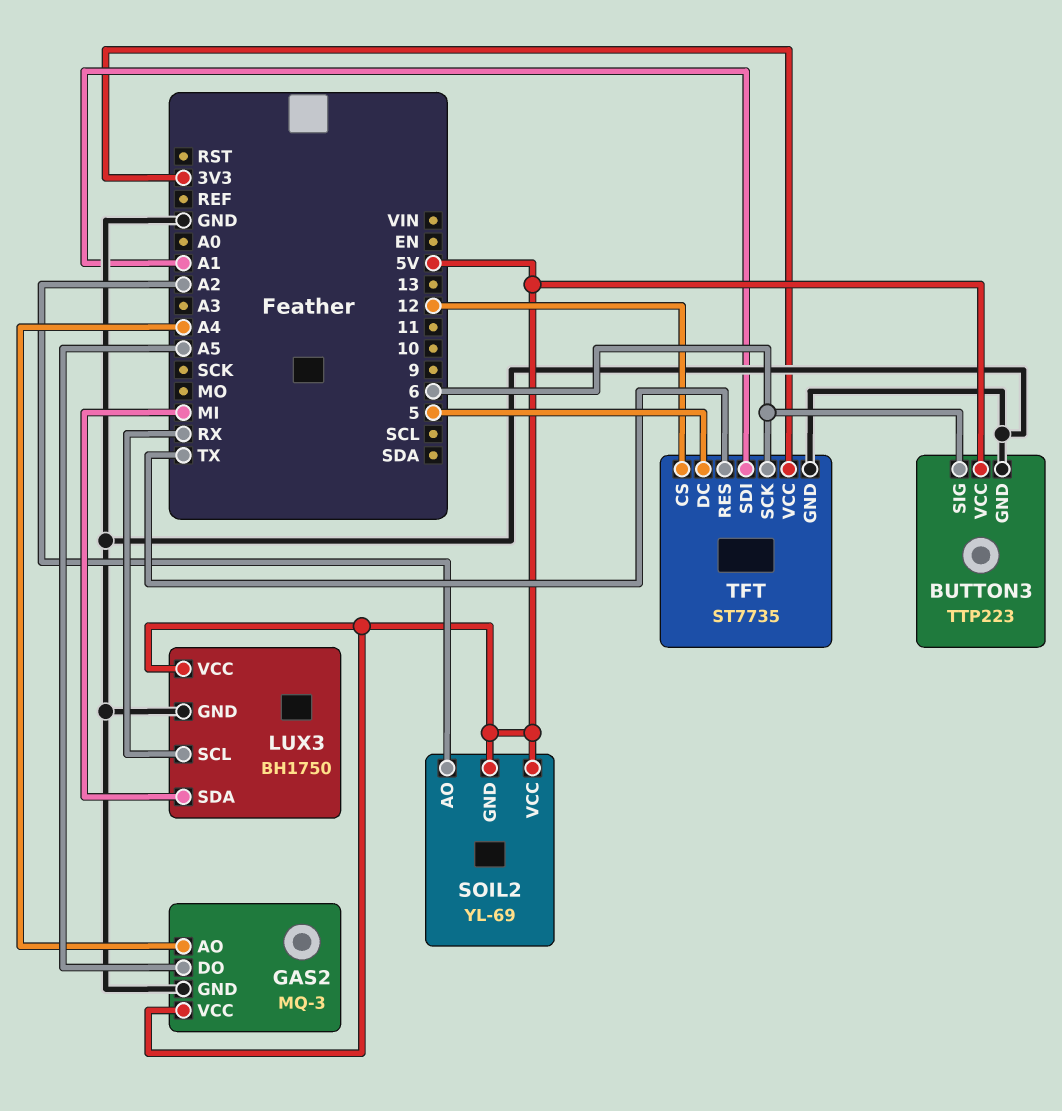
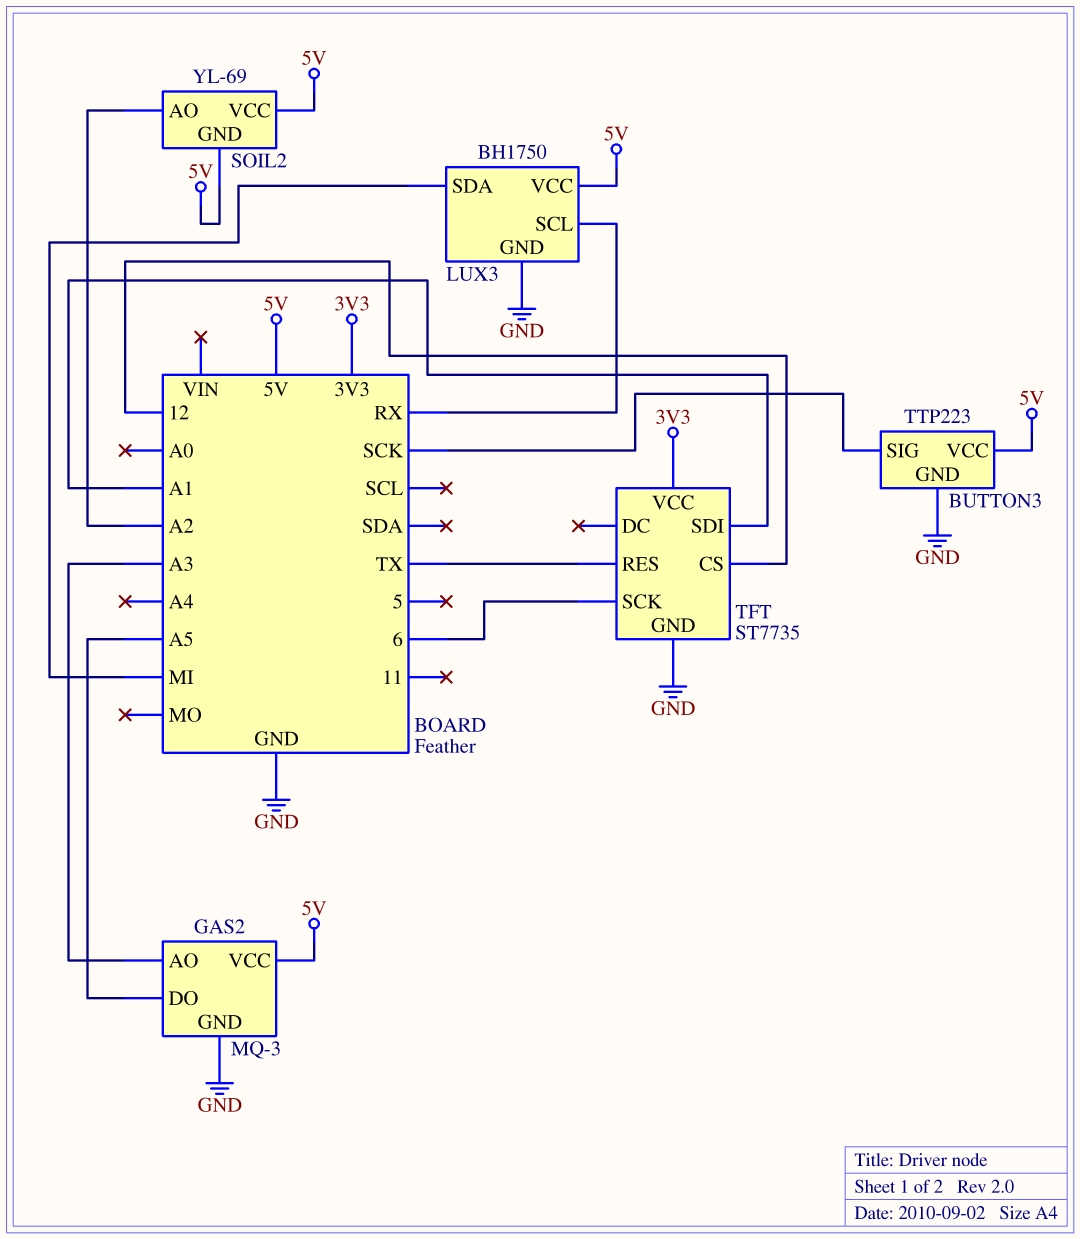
BUTTON3 pin SIG: 6 -> SCK
GAS2 pin AO: A4 -> A3
TFT pin DC: 5 -> none

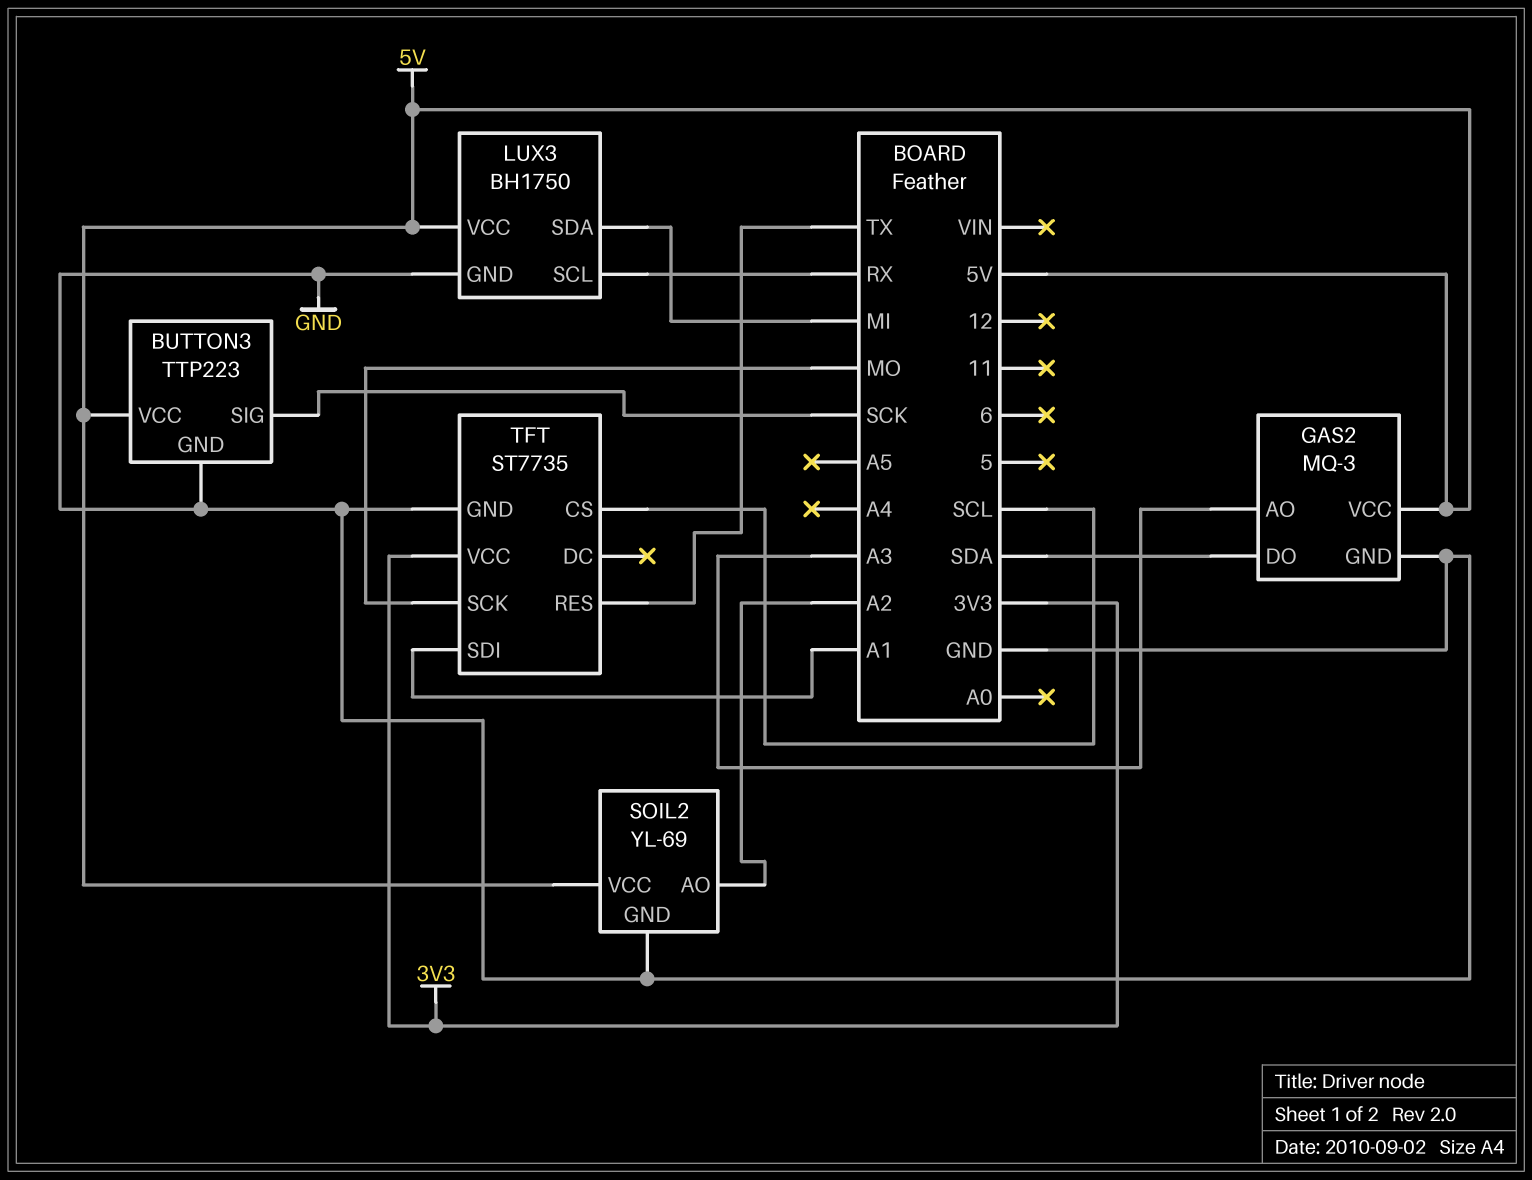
GAS2 pin DO: A5 -> SDA
SOIL2 pin GND: 5V -> GND
TFT pin CS: 12 -> SCL
TFT pin SCK: 6 -> MO

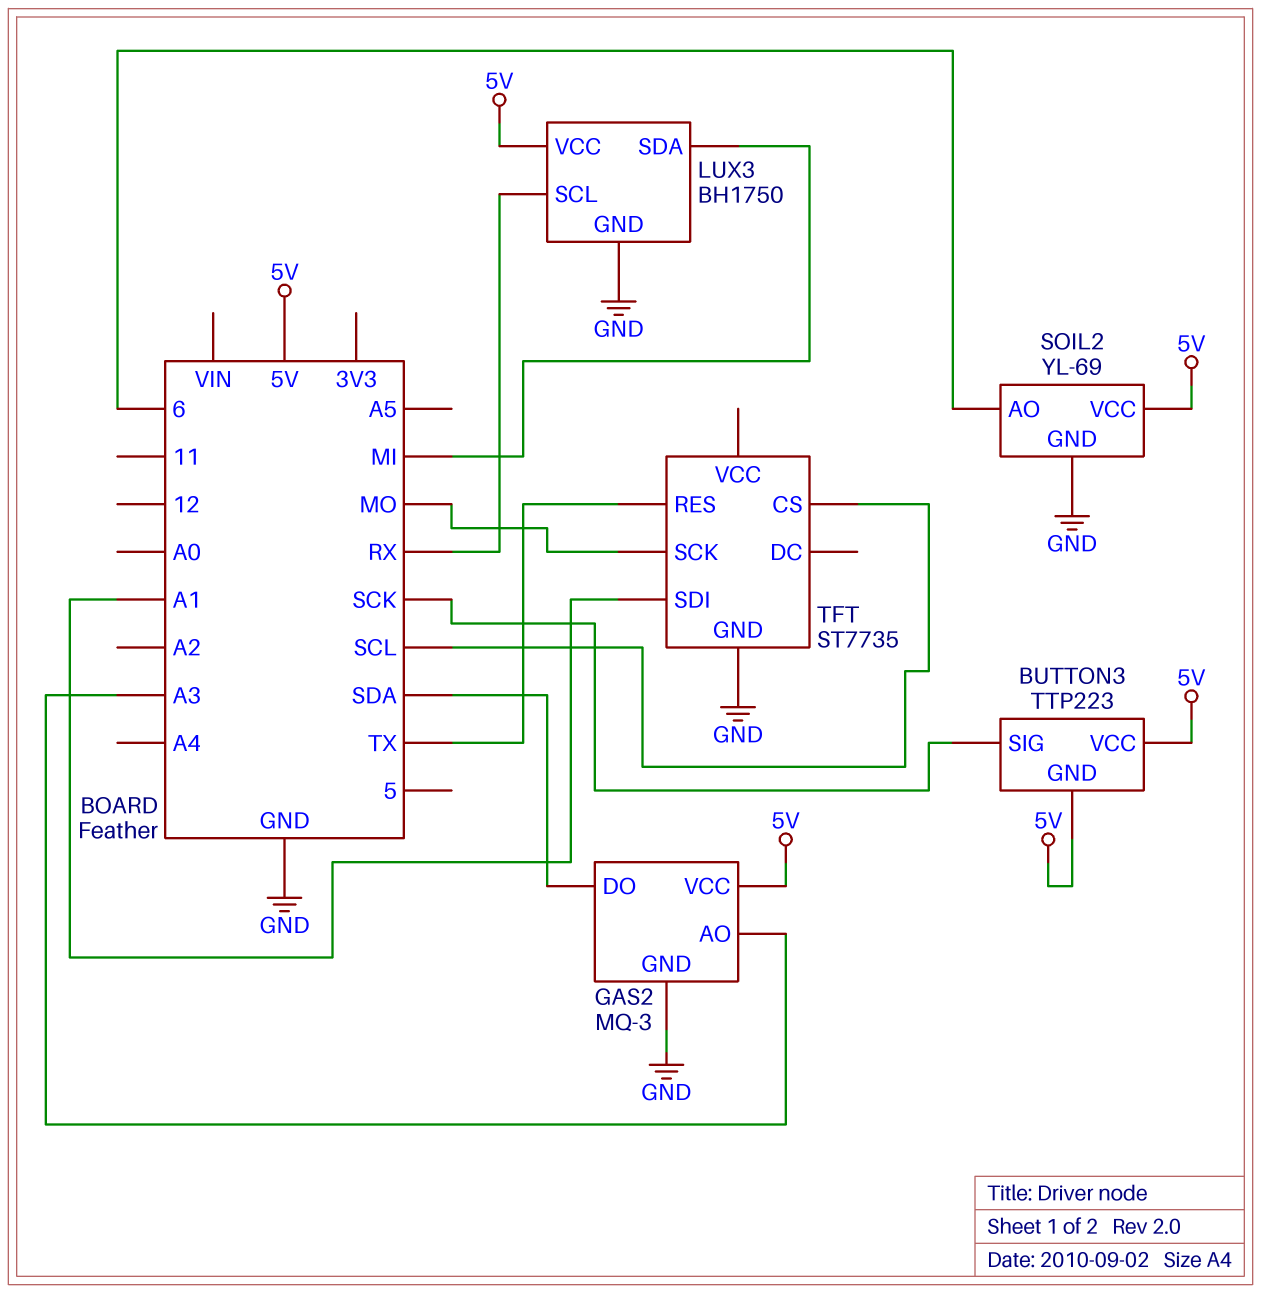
BUTTON3 pin GND: GND -> 5V
SOIL2 pin AO: A2 -> 6
TFT pin VCC: 3V3 -> none

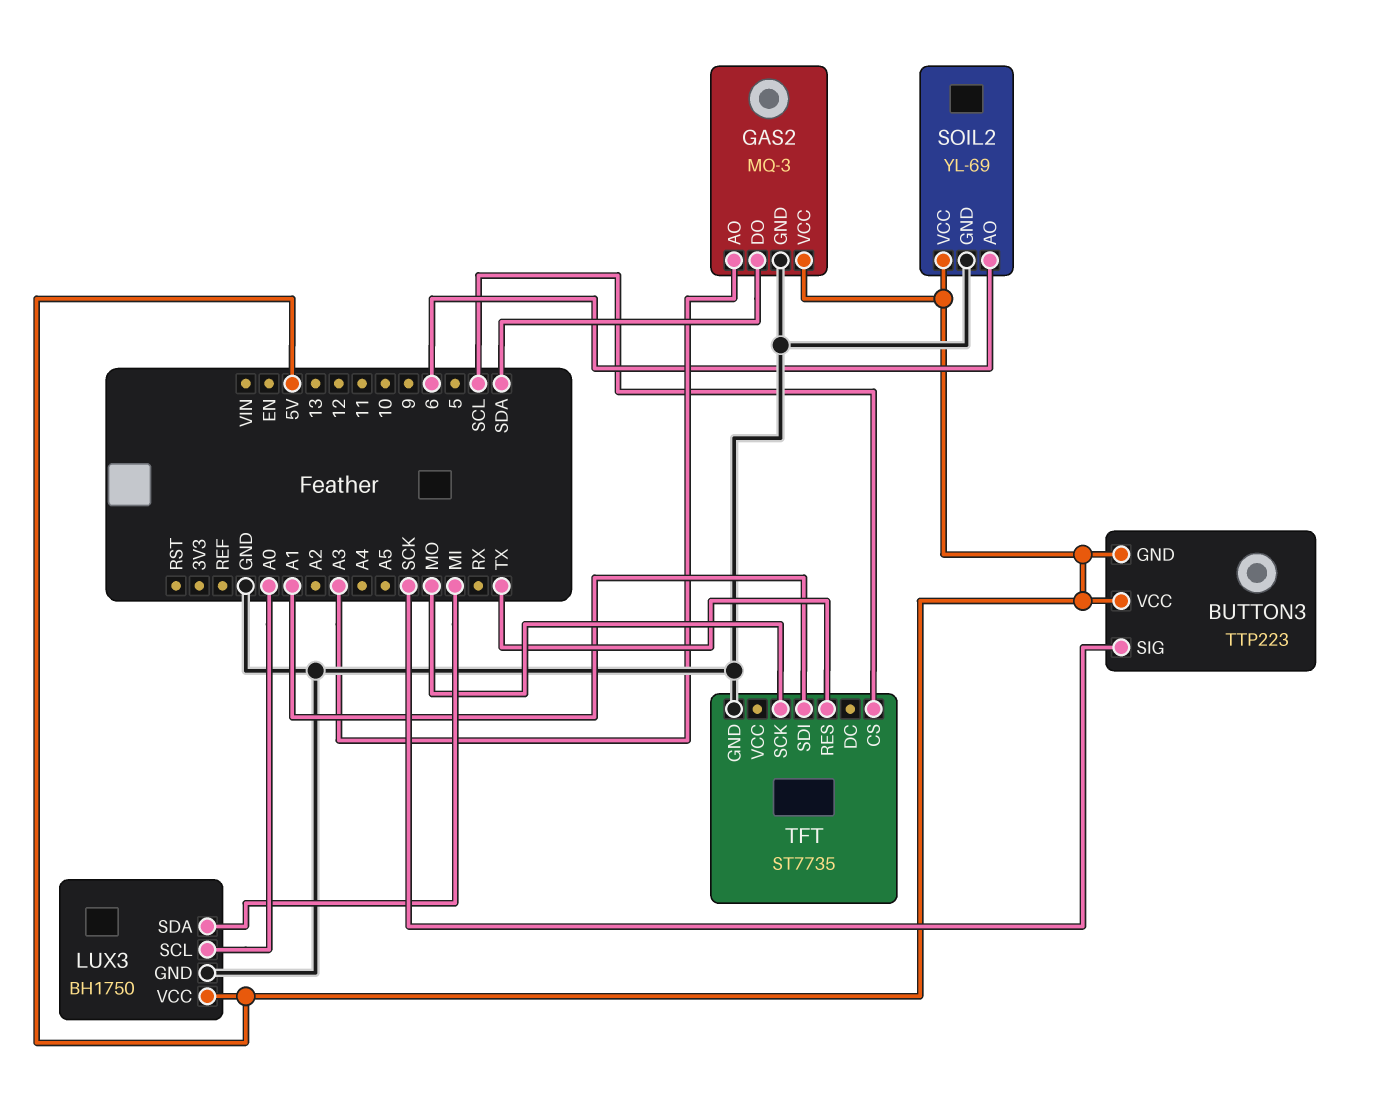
LUX3 pin SCL: RX -> A0

